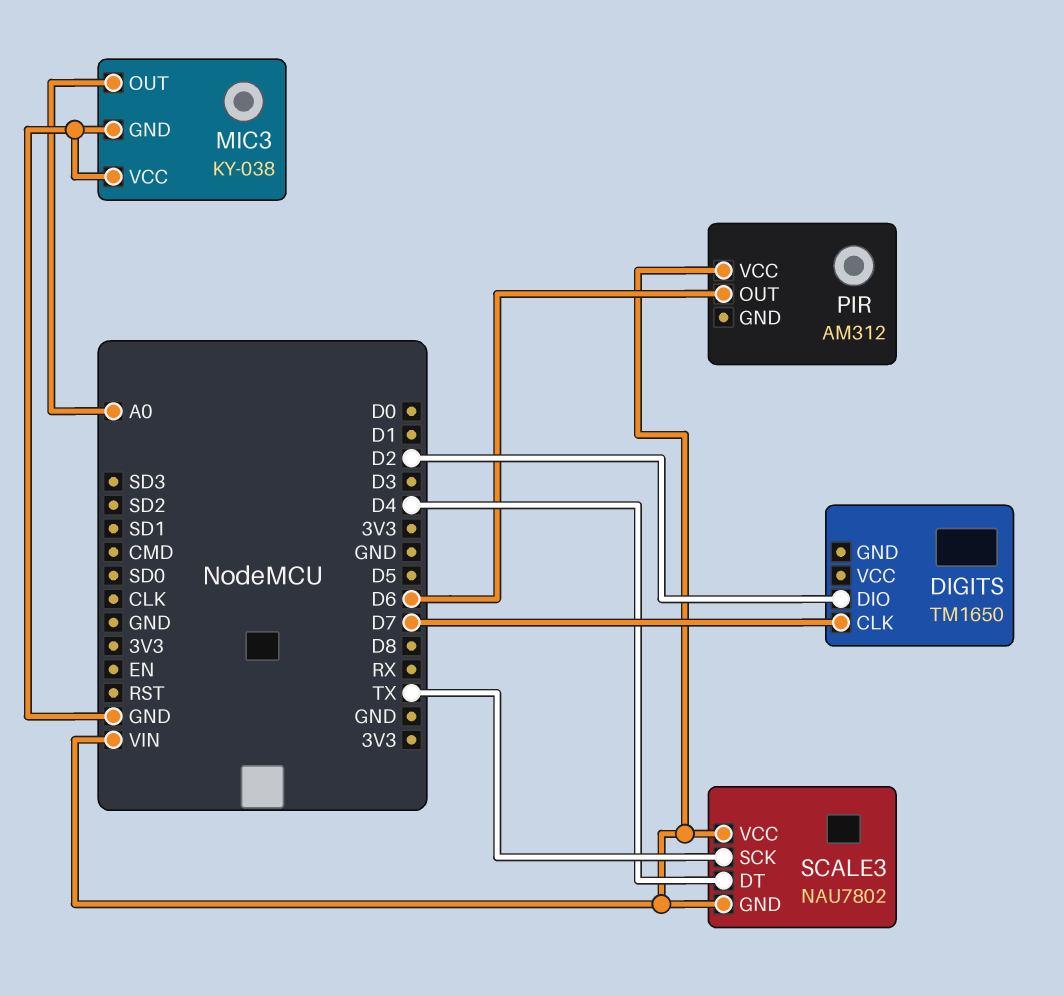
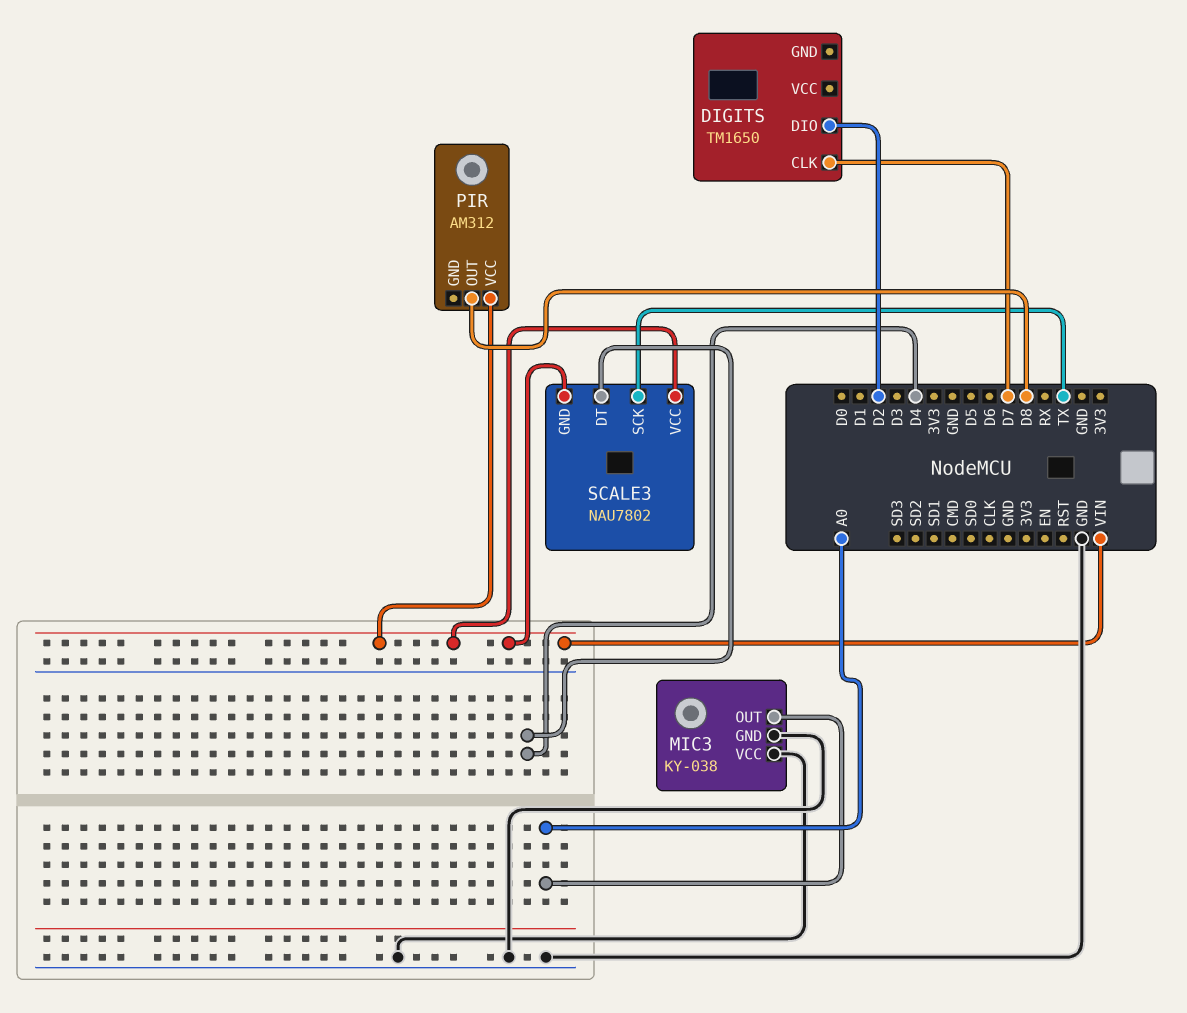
PIR pin OUT: D6 -> D8

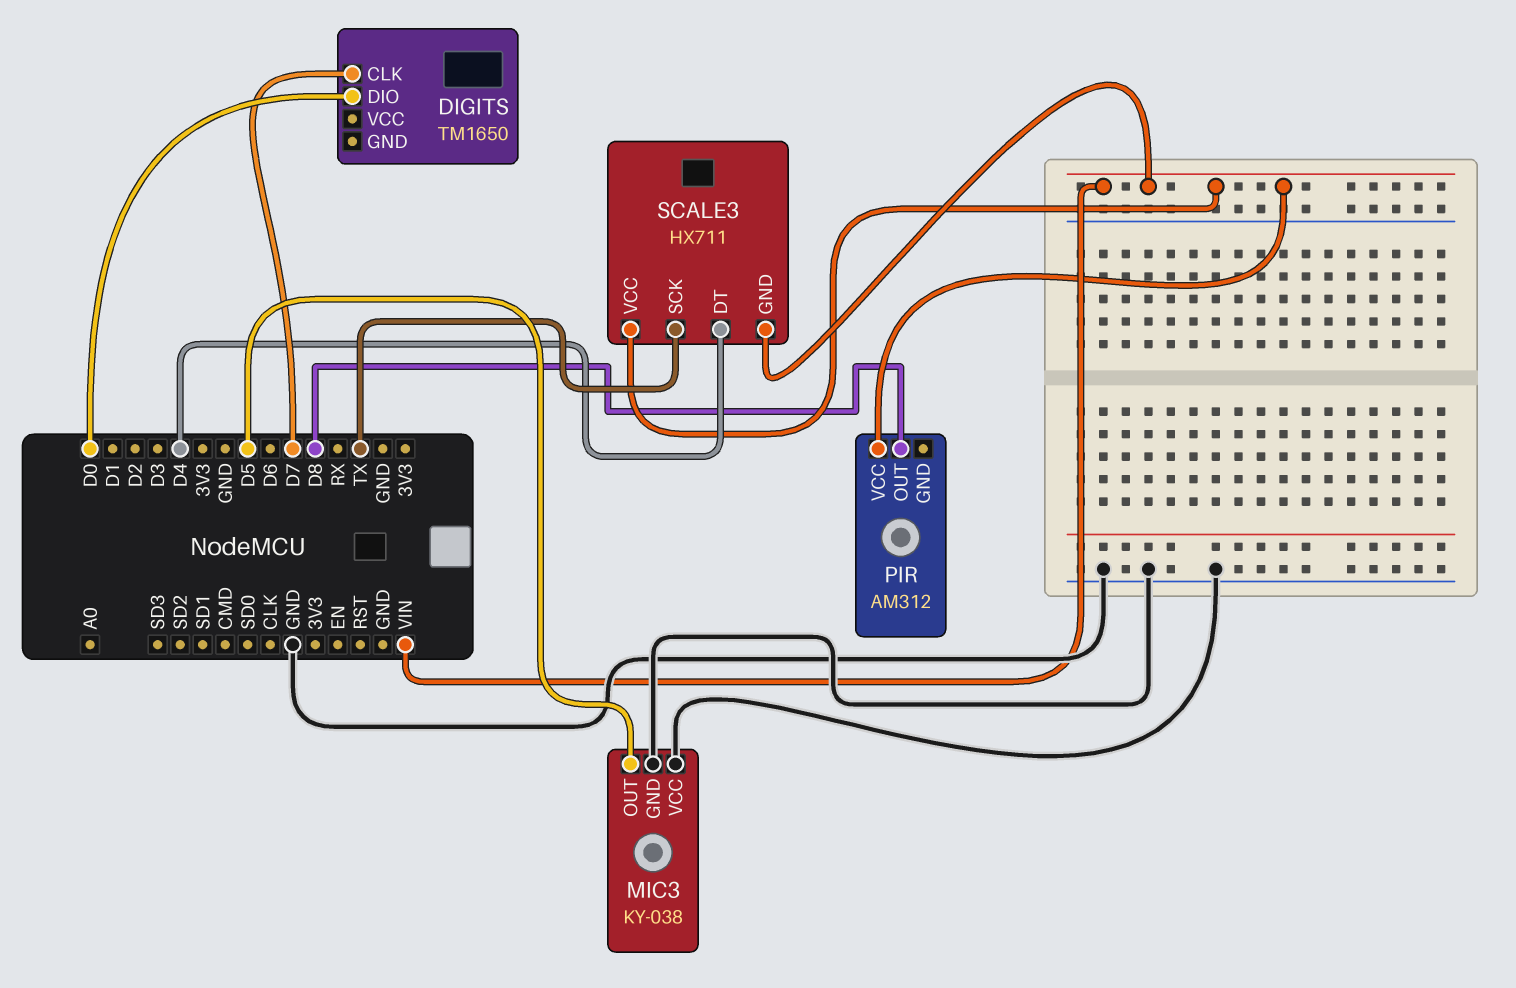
DIGITS pin DIO: D2 -> D0
MIC3 pin OUT: A0 -> D5
SCALE3: NAU7802 -> HX711

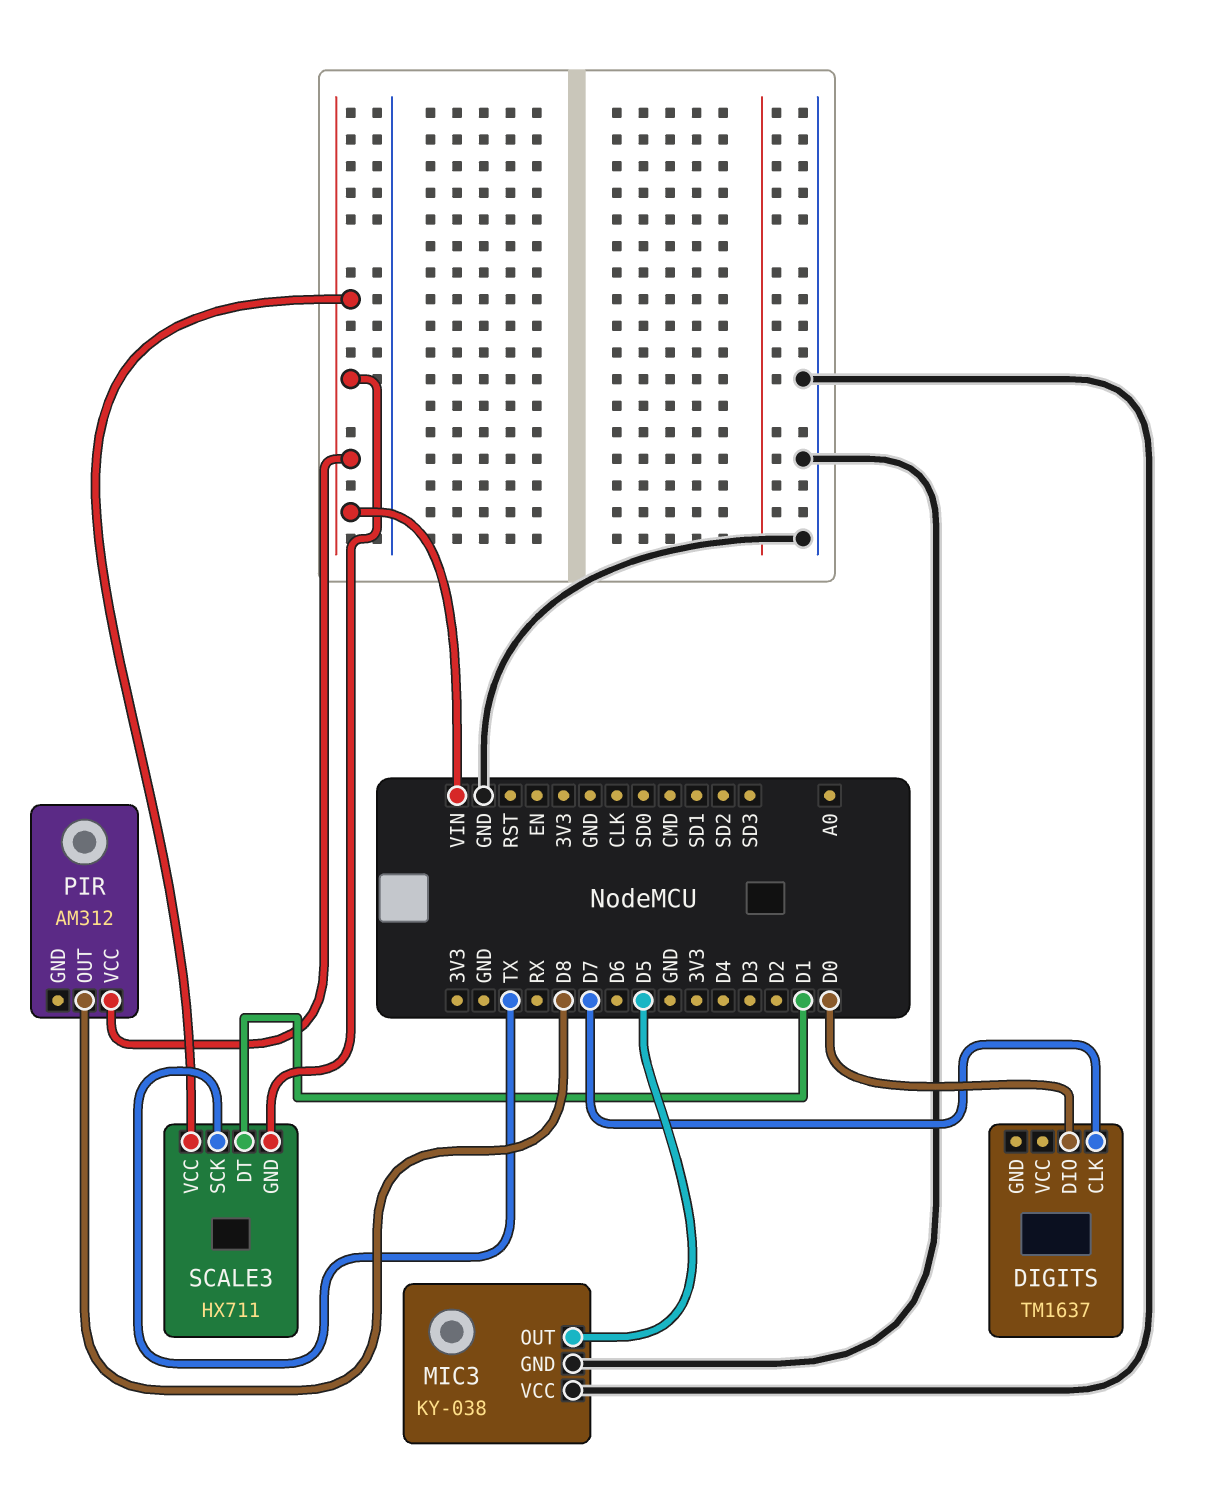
DIGITS: TM1650 -> TM1637
SCALE3 pin DT: D4 -> D1

